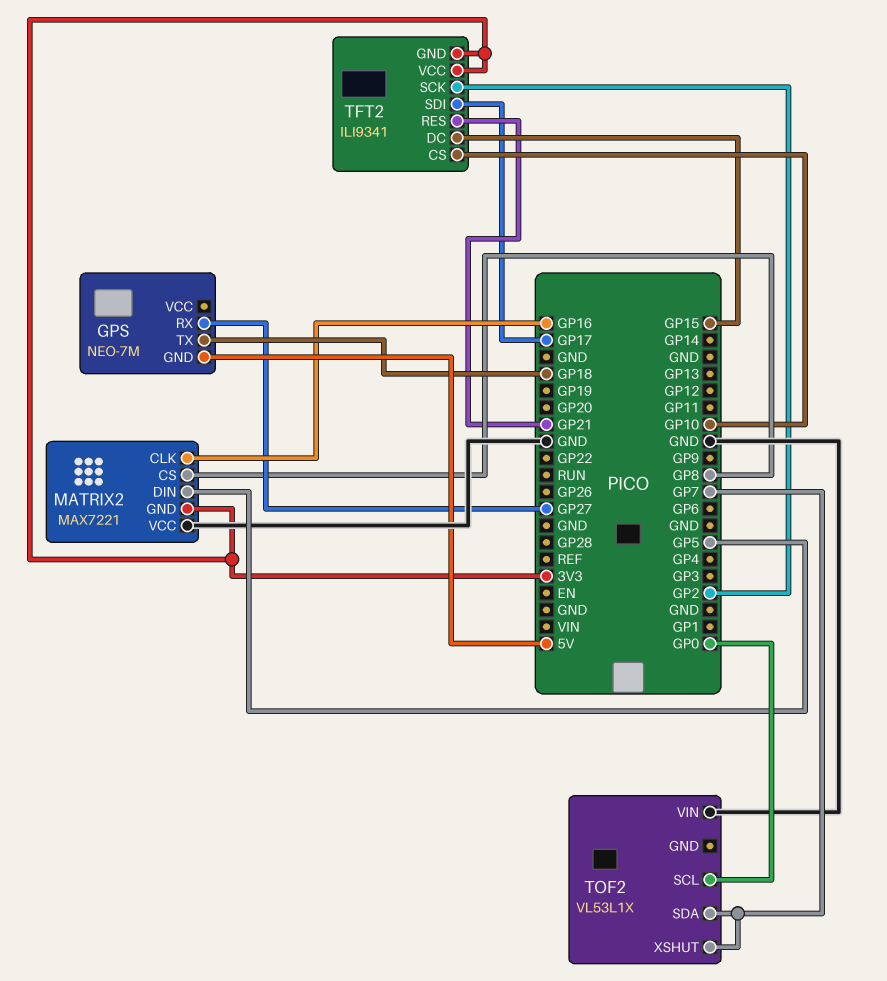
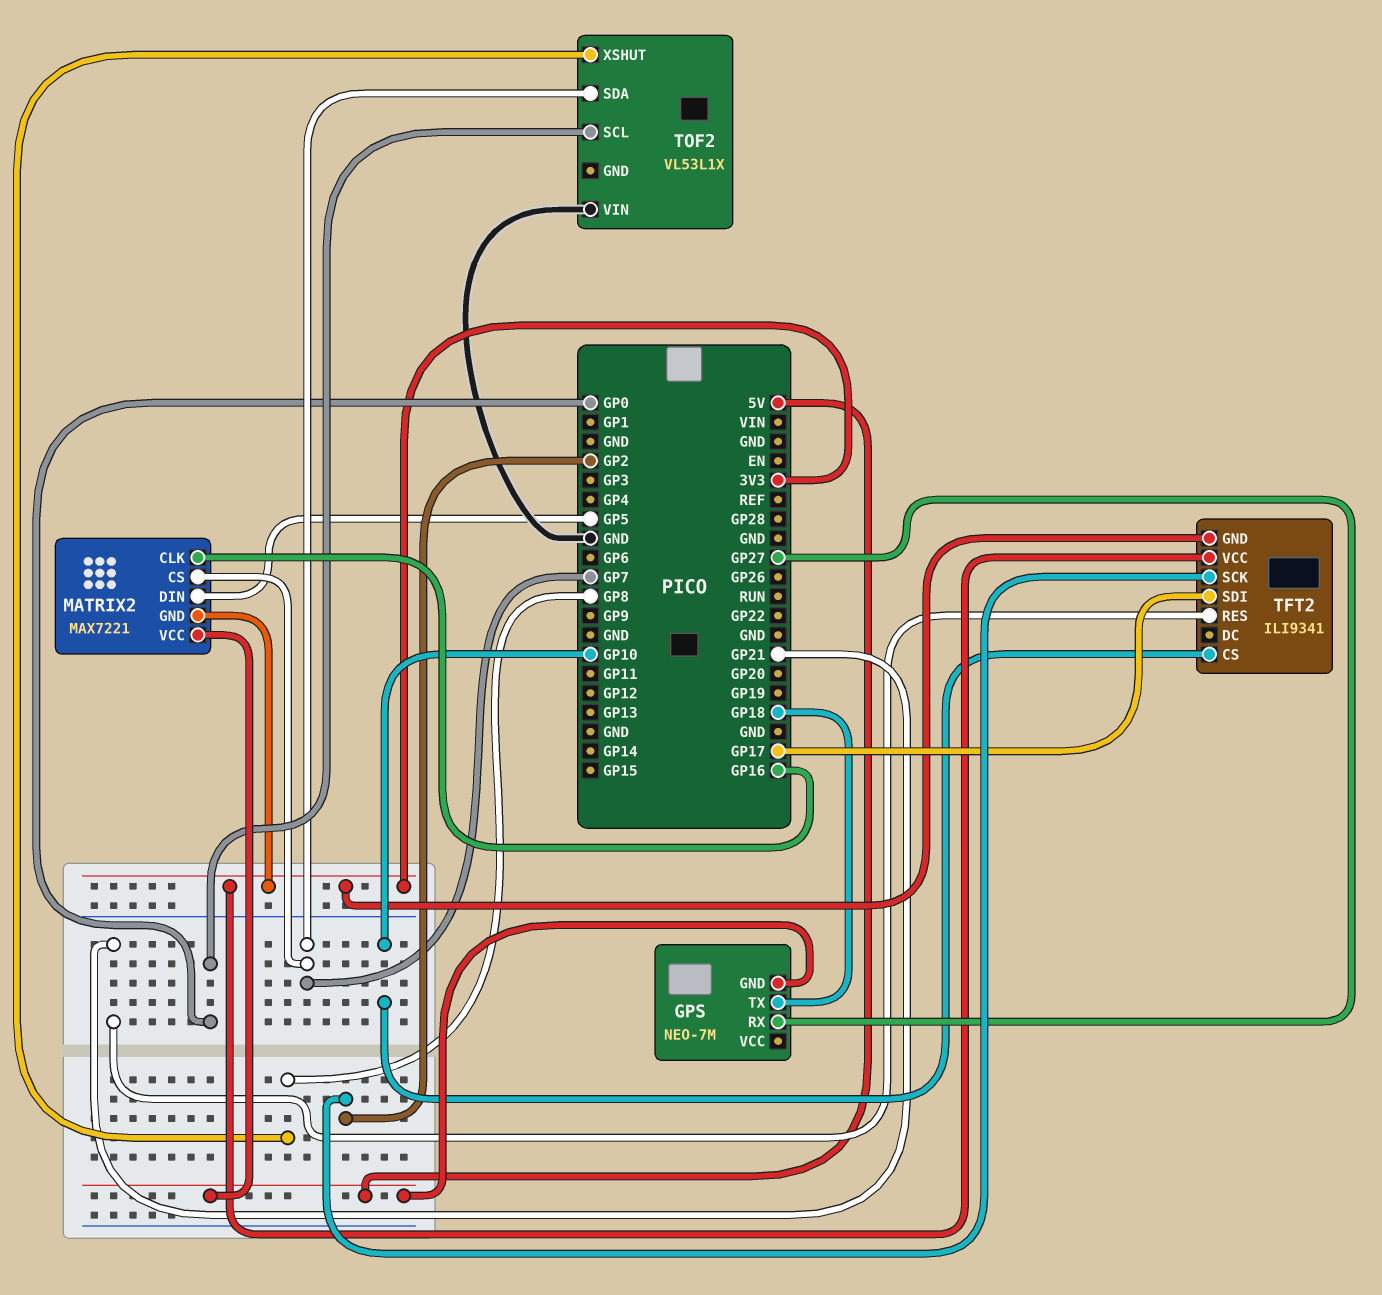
MATRIX2 pin CS: GP8 -> GP7
MATRIX2 pin VCC: GND -> 5V
TFT2 pin DC: GP15 -> none
TOF2 pin XSHUT: GP7 -> GP8

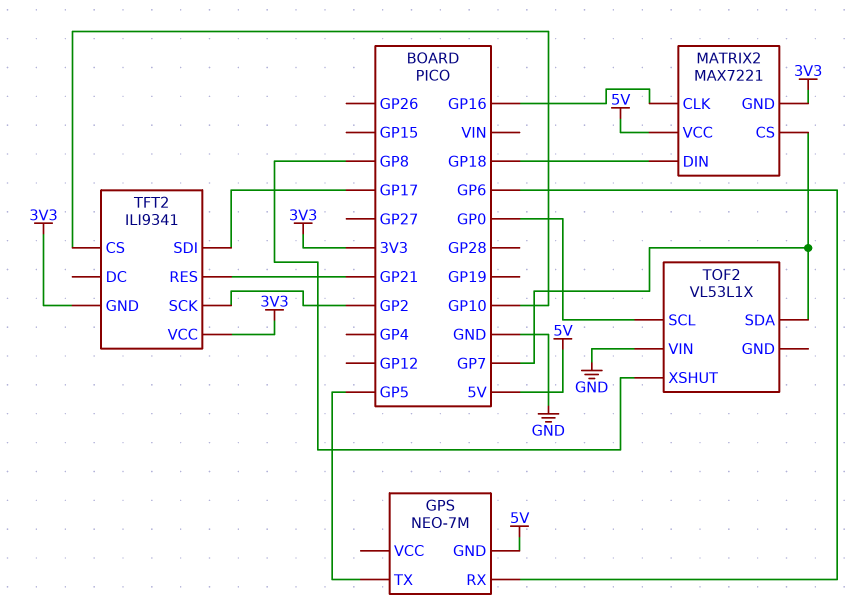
GPS pin RX: GP27 -> GP6
GPS pin TX: GP18 -> GP5
MATRIX2 pin DIN: GP5 -> GP18

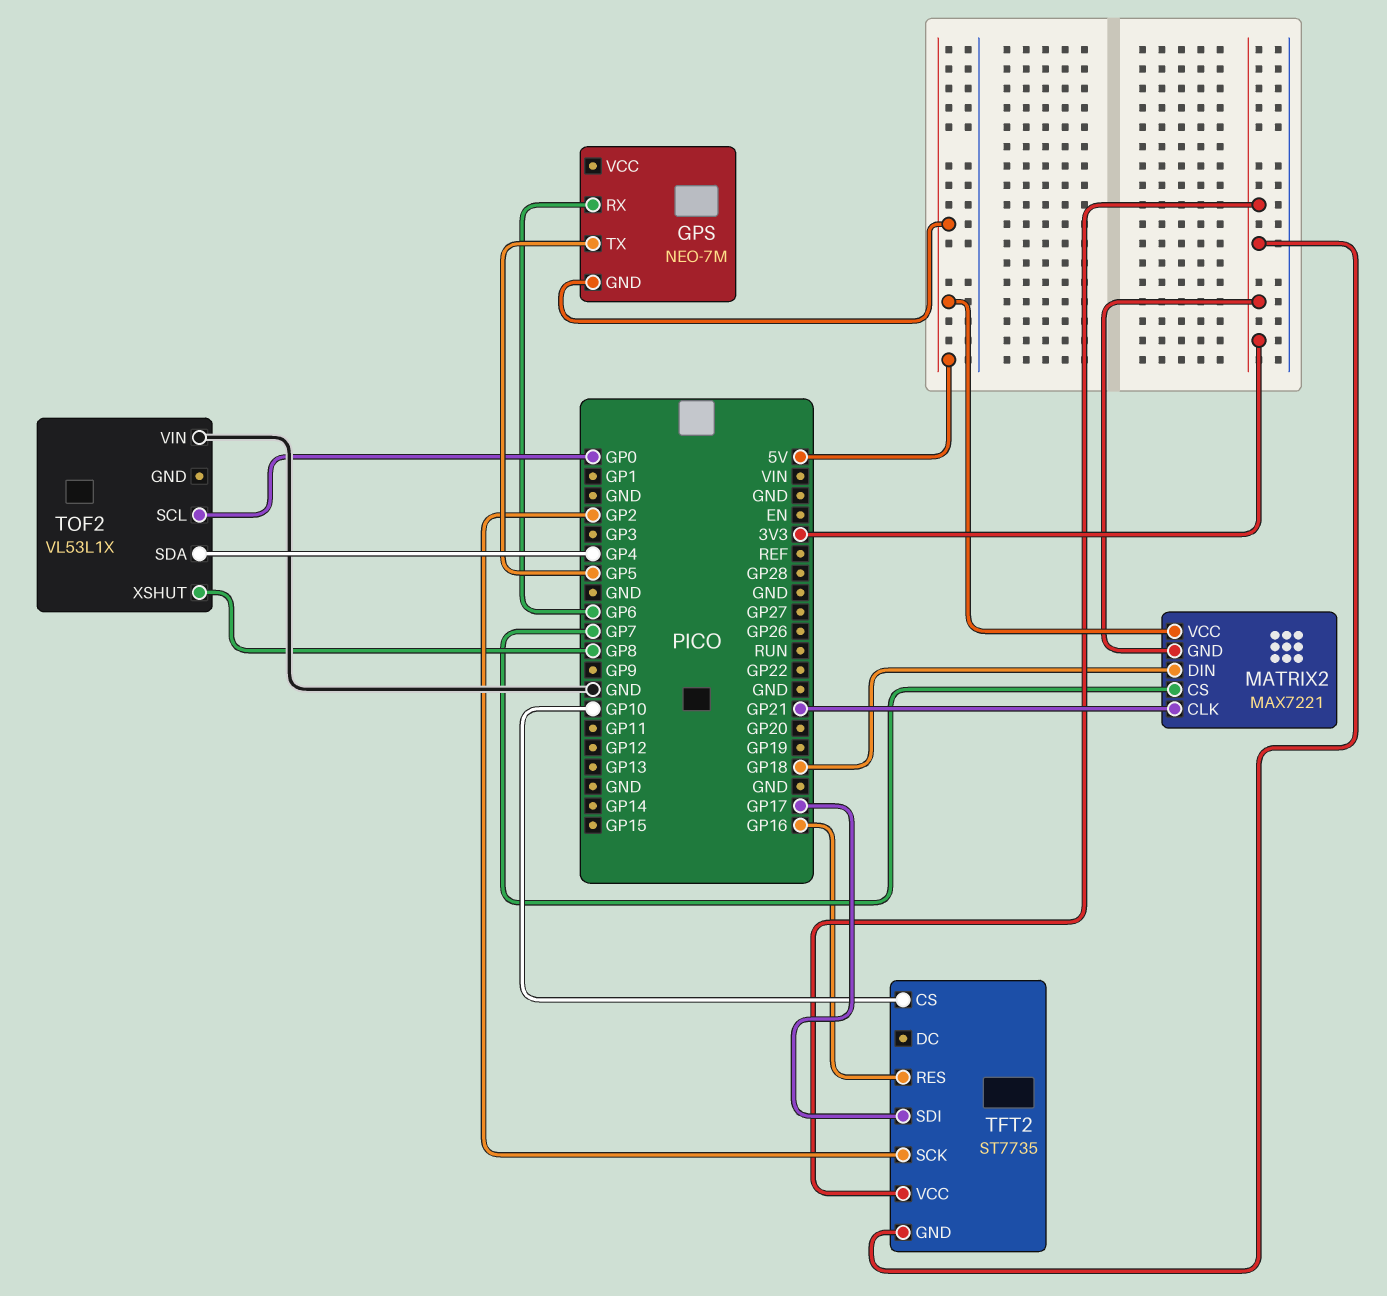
MATRIX2 pin CLK: GP16 -> GP21
TFT2: ILI9341 -> ST7735
TFT2 pin RES: GP21 -> GP16
TOF2 pin SDA: GP7 -> GP4

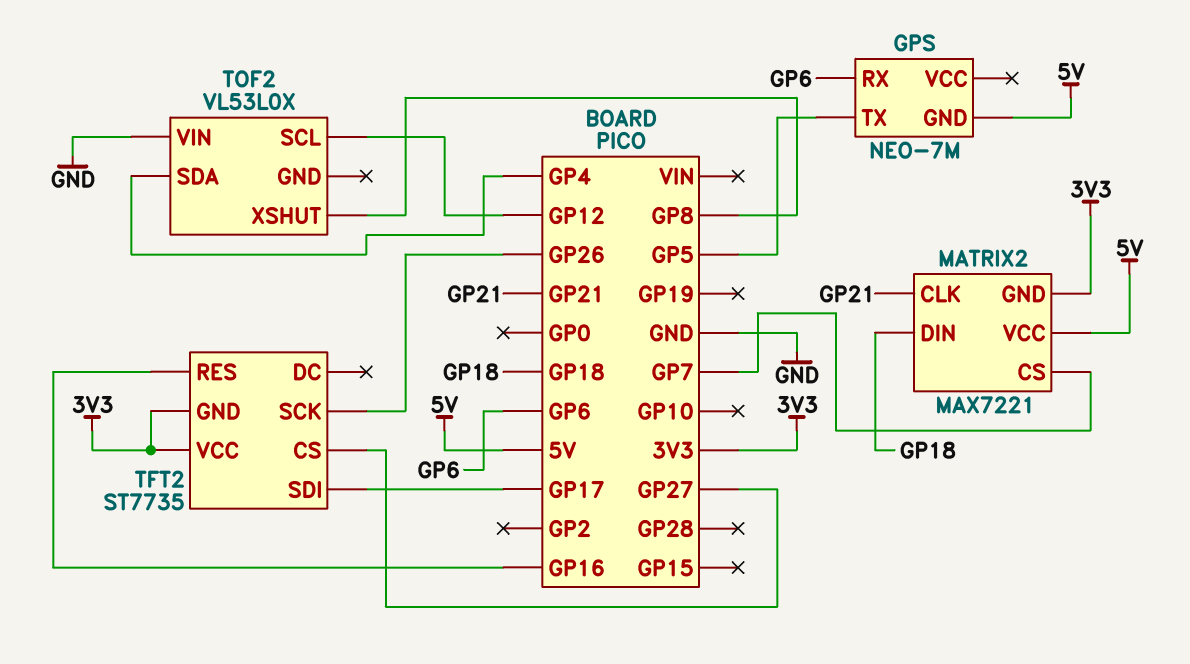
TFT2 pin CS: GP10 -> GP27
TFT2 pin SCK: GP2 -> GP26
TOF2: VL53L1X -> VL53L0X
TOF2 pin SCL: GP0 -> GP12

